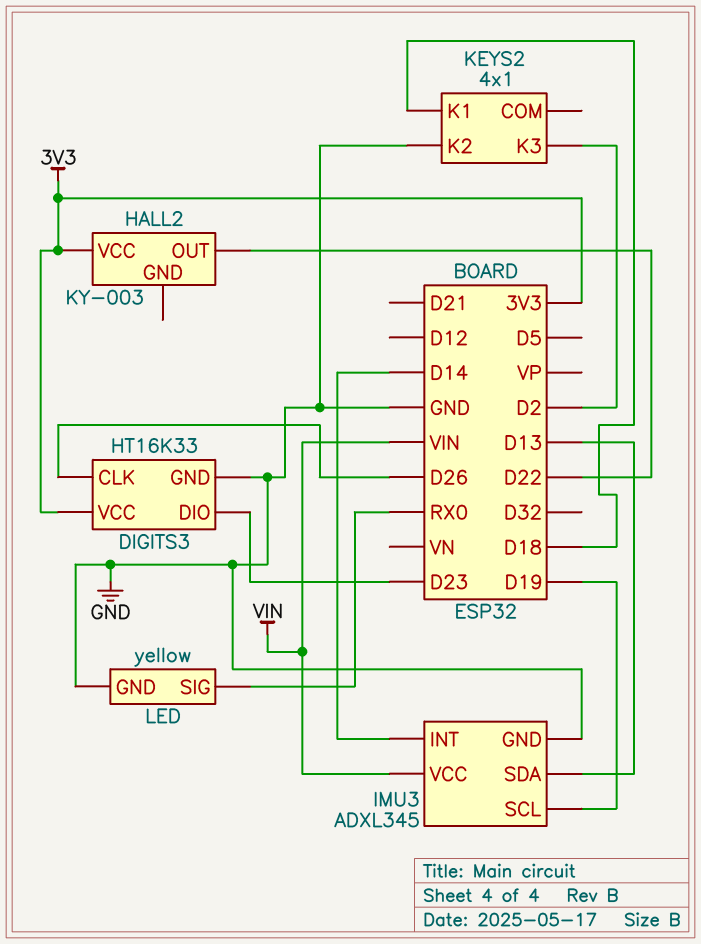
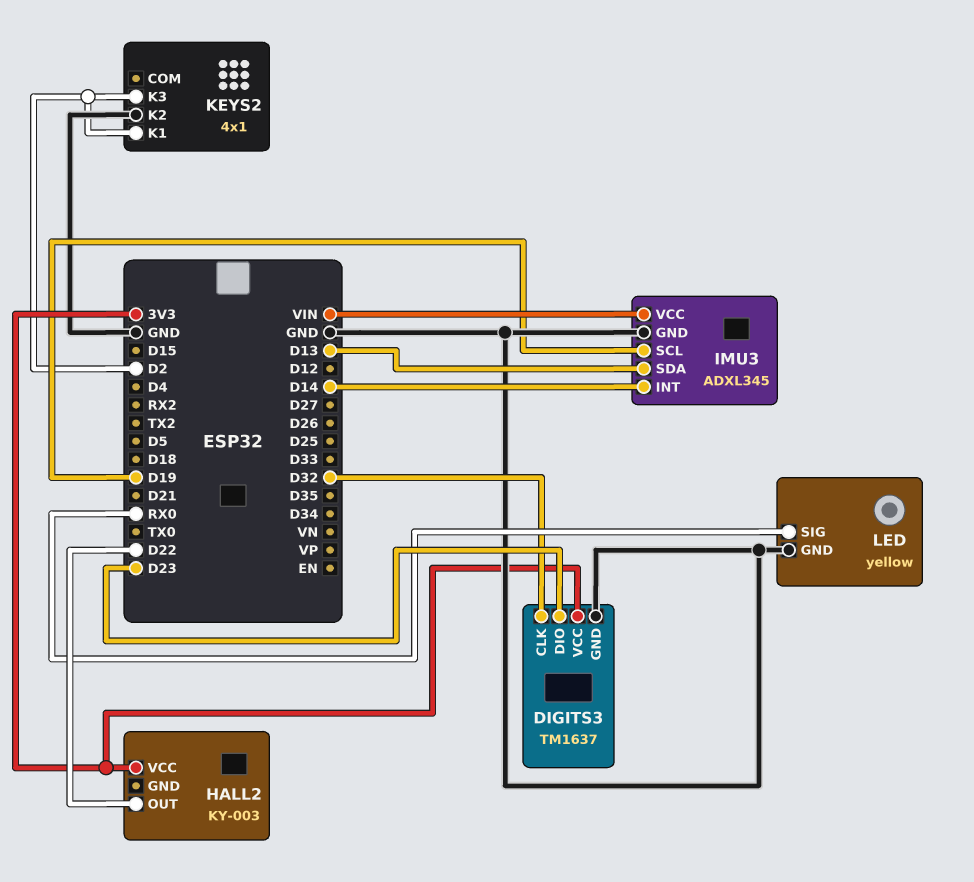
DIGITS3: HT16K33 -> TM1637
DIGITS3 pin CLK: D26 -> D32
KEYS2 pin K1: D18 -> D2

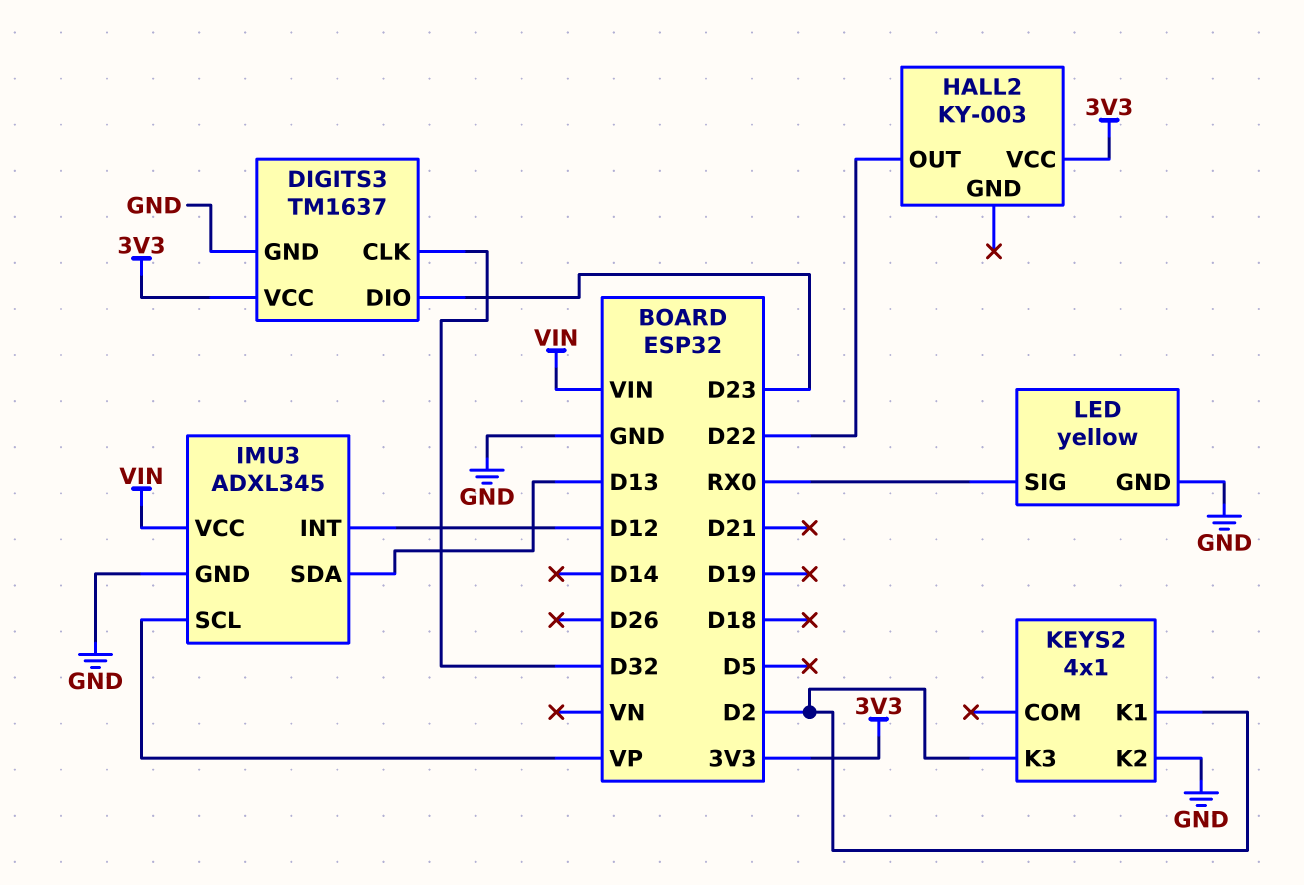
IMU3 pin INT: D14 -> D12
IMU3 pin SCL: D19 -> VP

